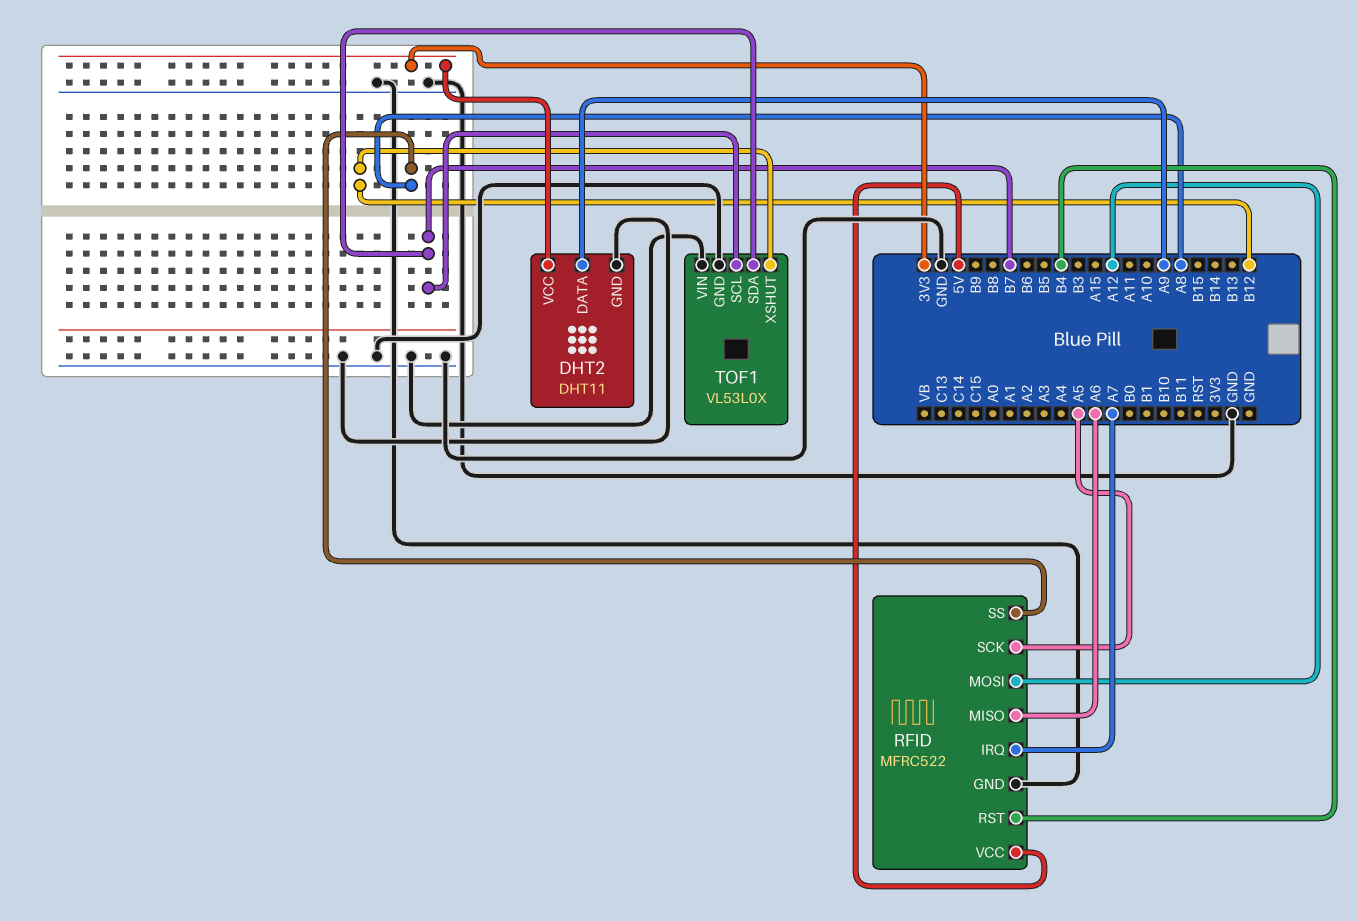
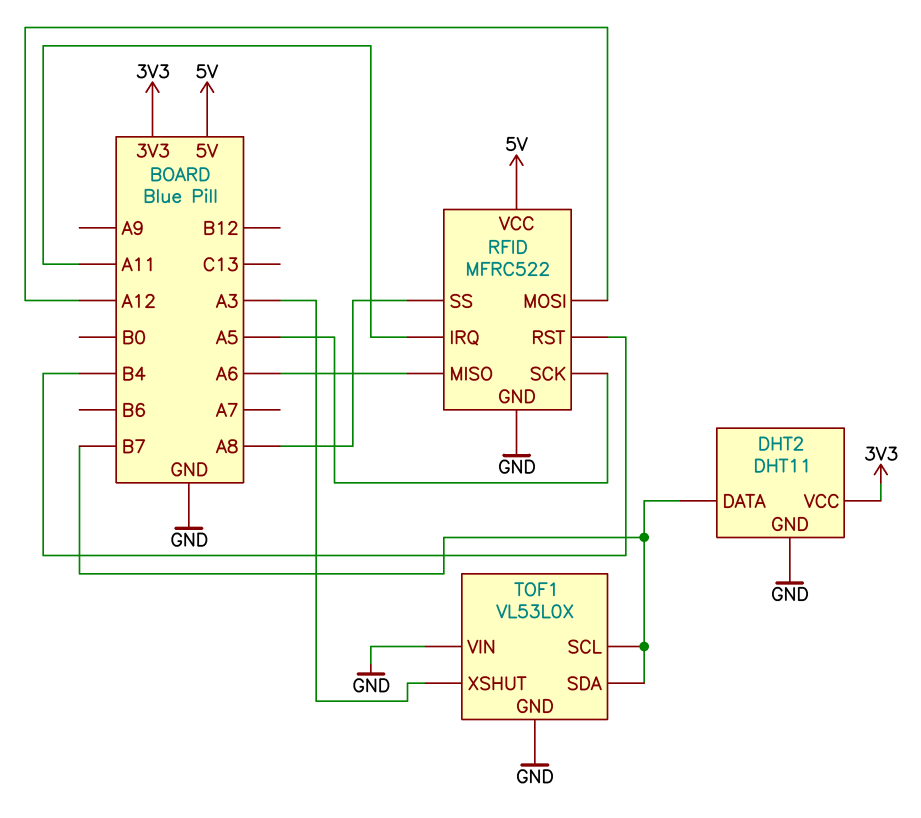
DHT2 pin DATA: A9 -> B7
RFID pin IRQ: A7 -> A11
TOF1 pin XSHUT: B12 -> A3

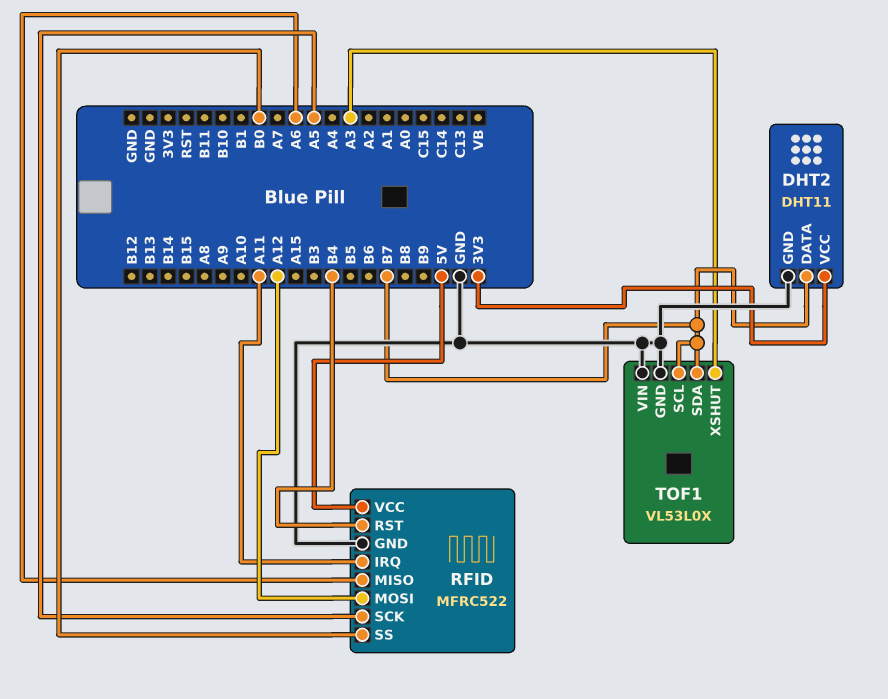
RFID pin SS: A8 -> B0

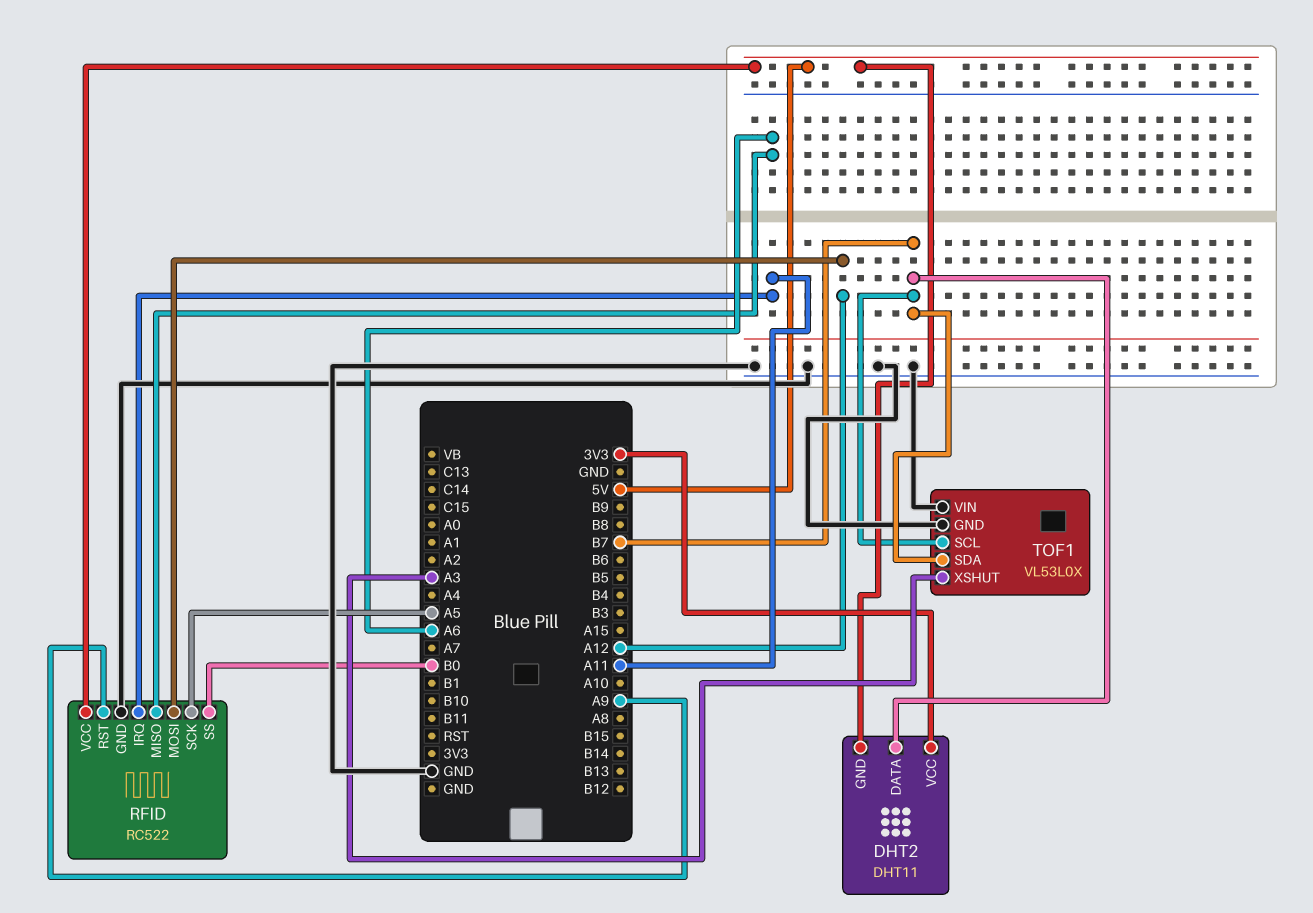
DHT2 pin GND: GND -> 5V
RFID: MFRC522 -> RC522
RFID pin RST: B4 -> A9

